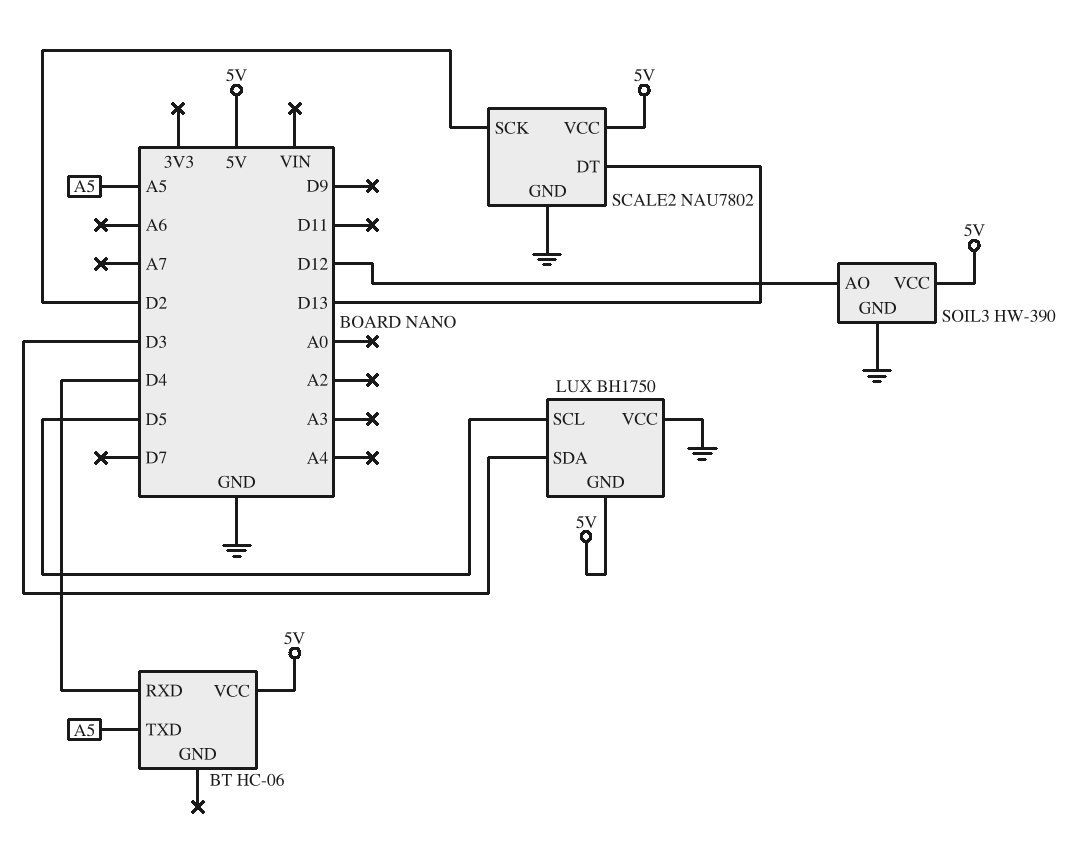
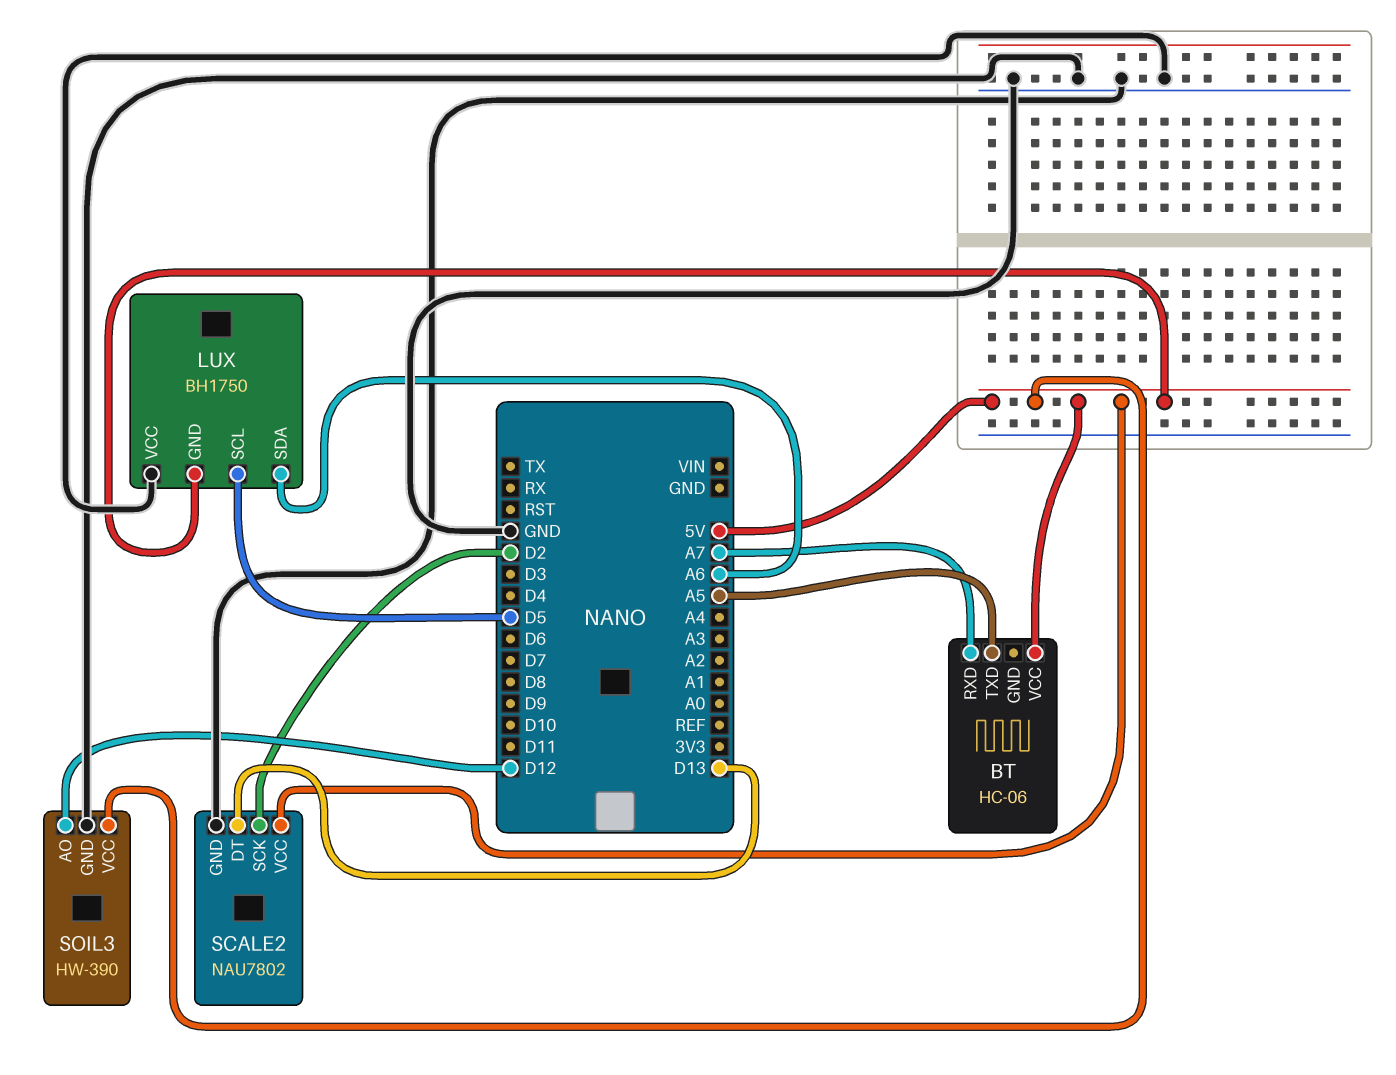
BT pin RXD: D4 -> A7
LUX pin SDA: D3 -> A6

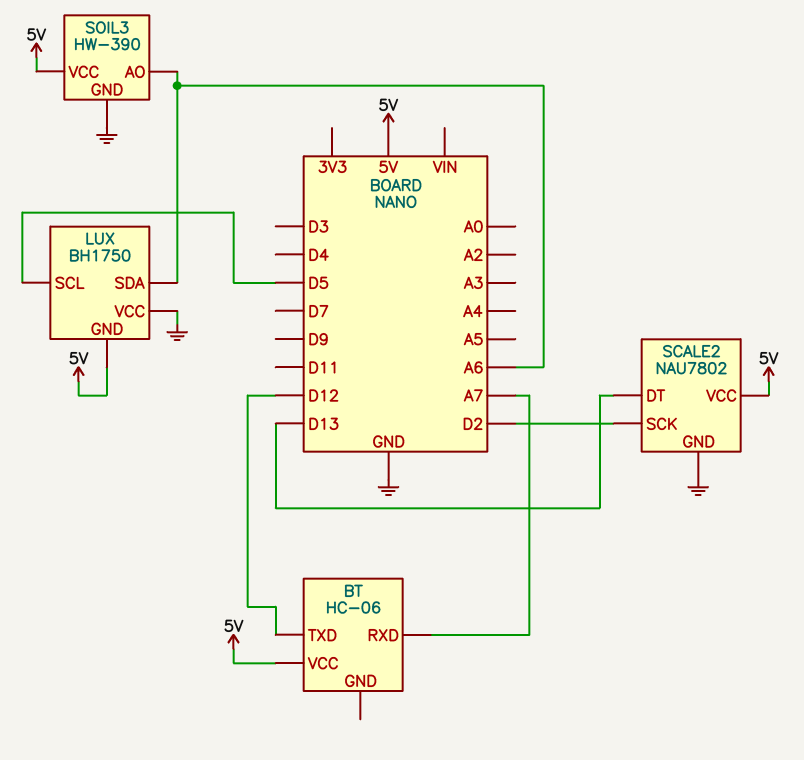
BT pin TXD: A5 -> D12
SOIL3 pin AO: D12 -> A6

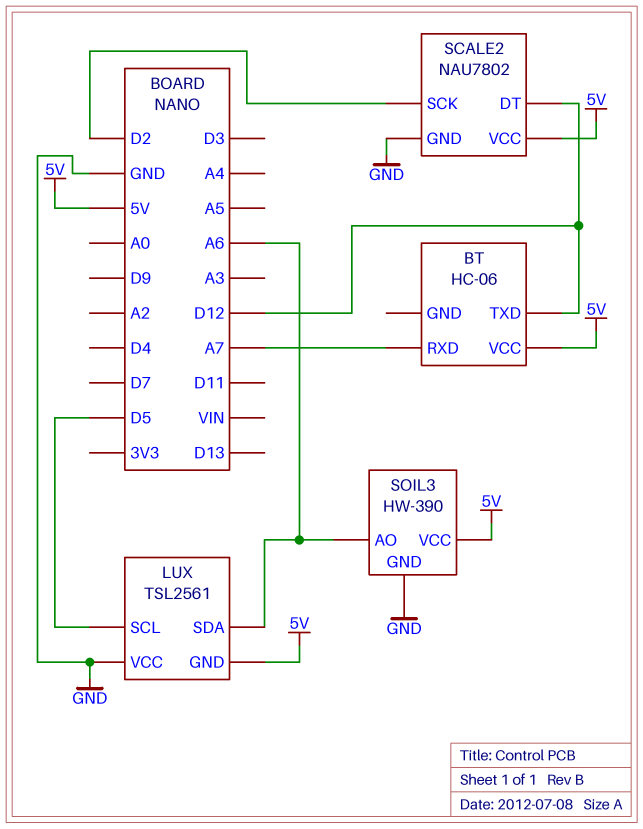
LUX: BH1750 -> TSL2561
SCALE2 pin DT: D13 -> D12

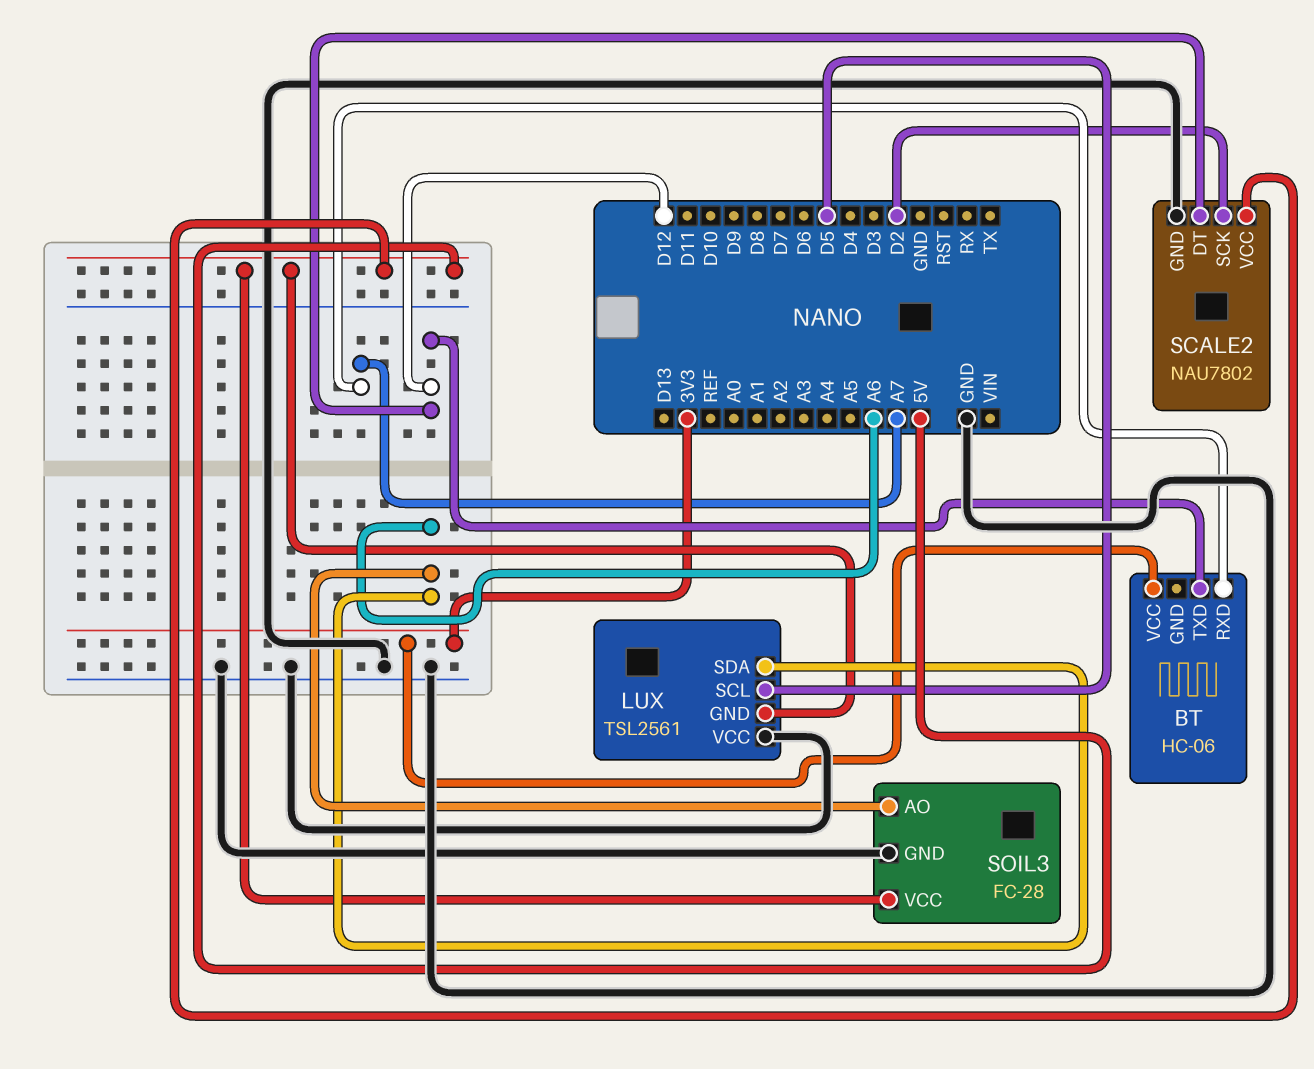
BT pin VCC: 5V -> 3V3
SOIL3: HW-390 -> FC-28

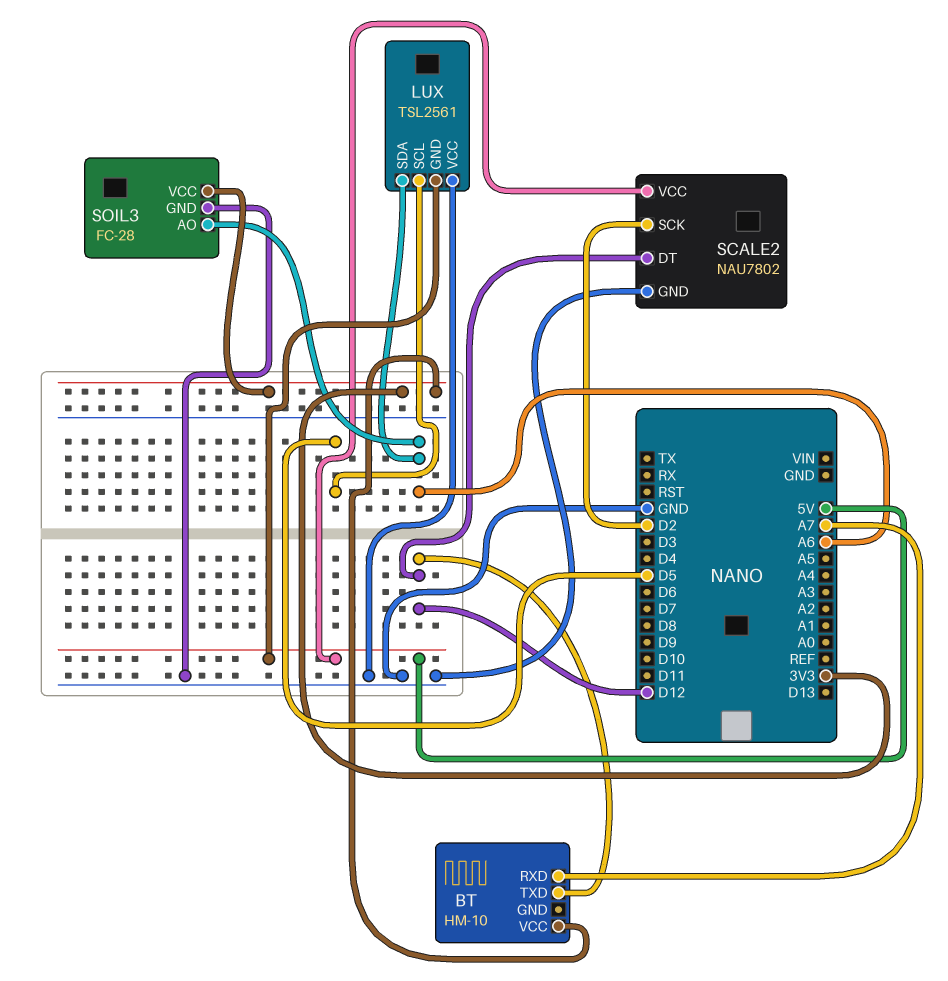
BT: HC-06 -> HM-10
SOIL3 pin VCC: 5V -> 3V3

